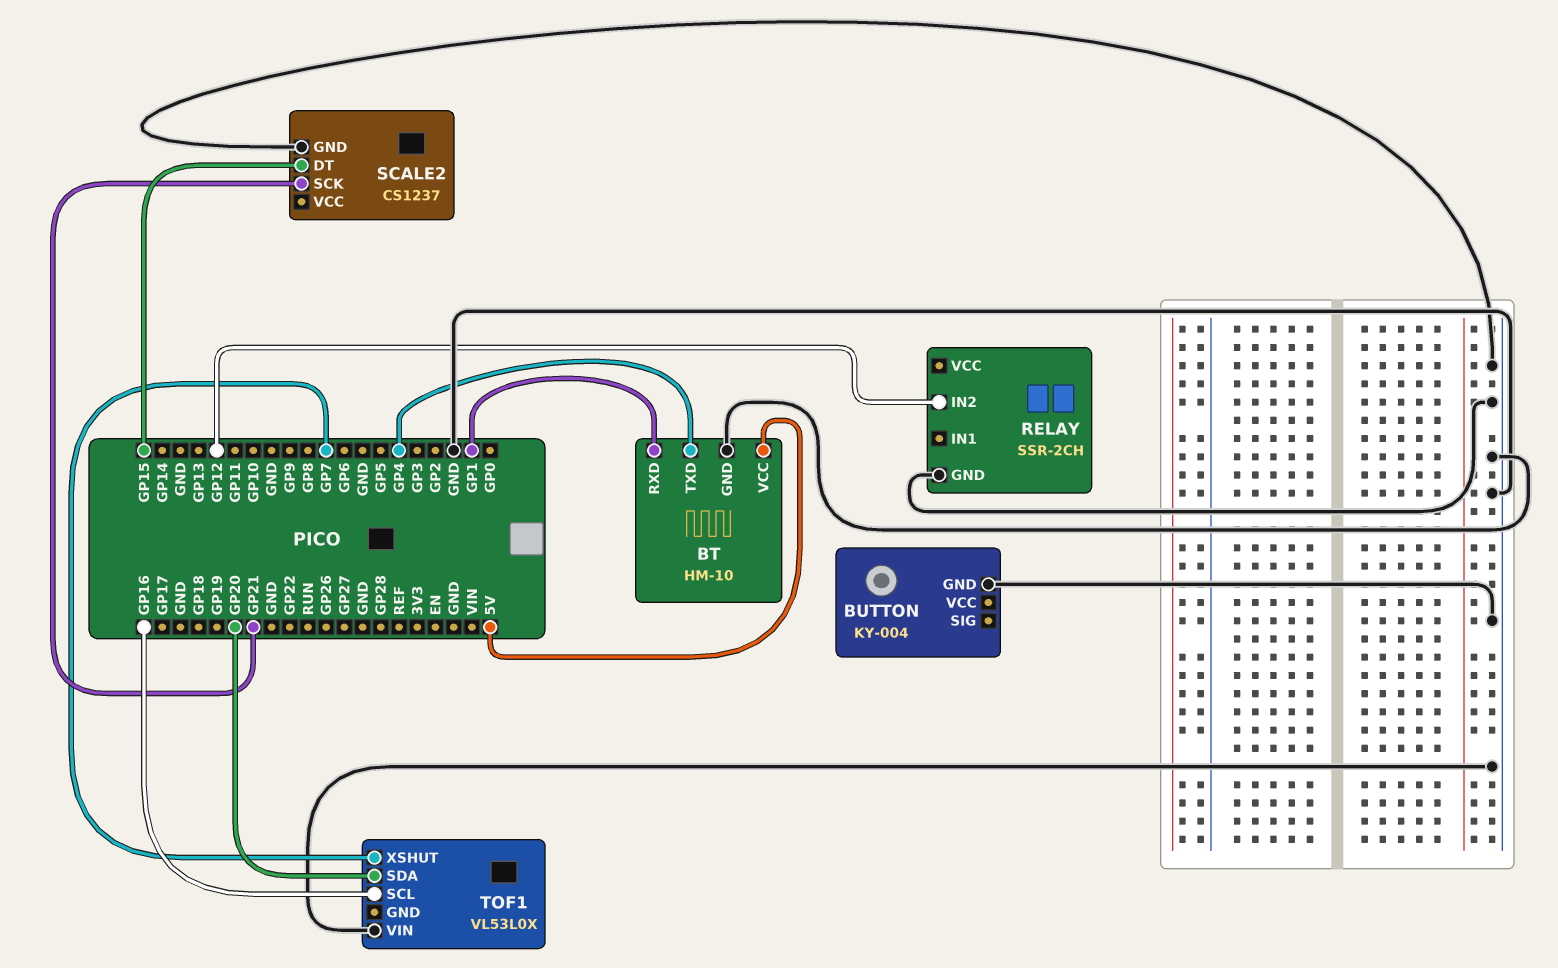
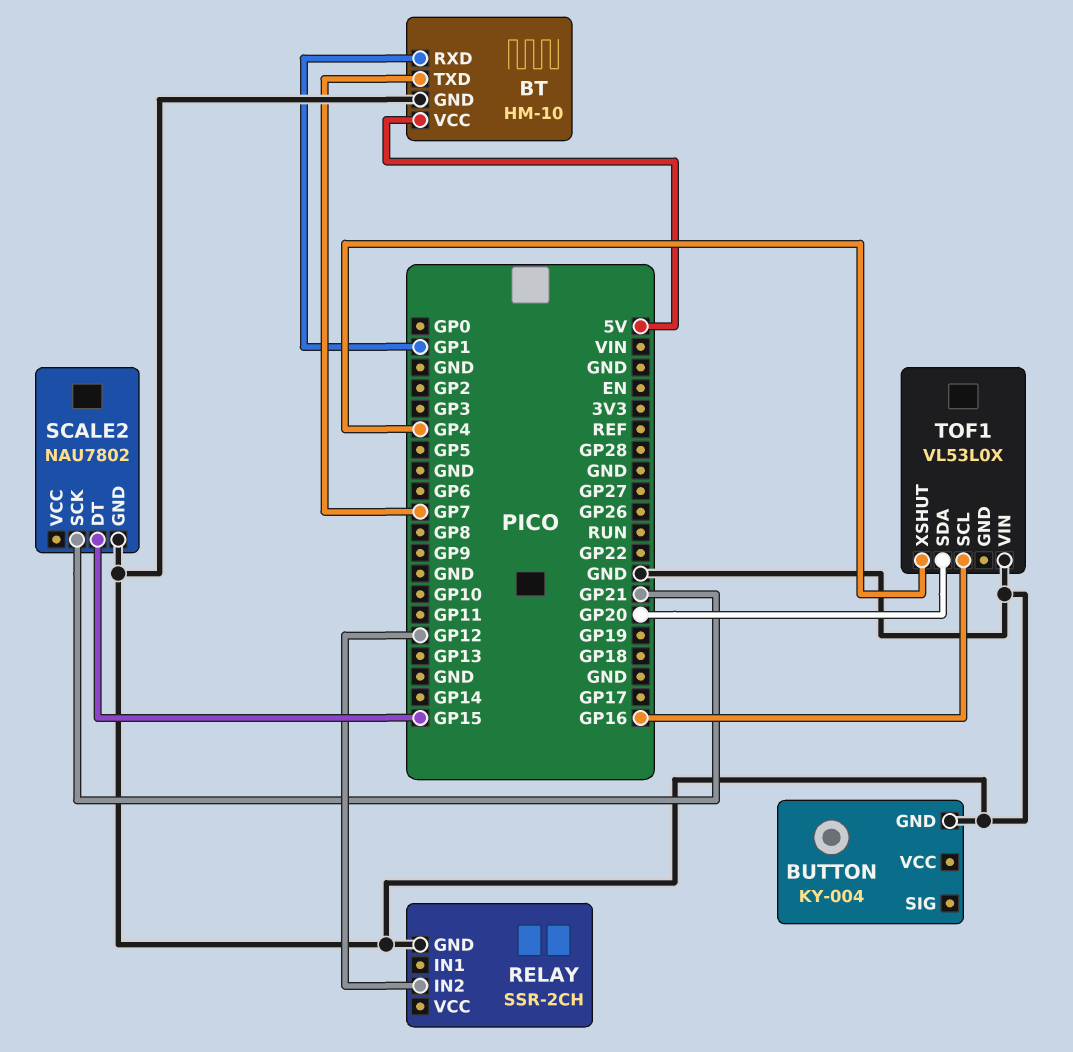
BT pin TXD: GP4 -> GP7
SCALE2: CS1237 -> NAU7802
TOF1 pin XSHUT: GP7 -> GP4

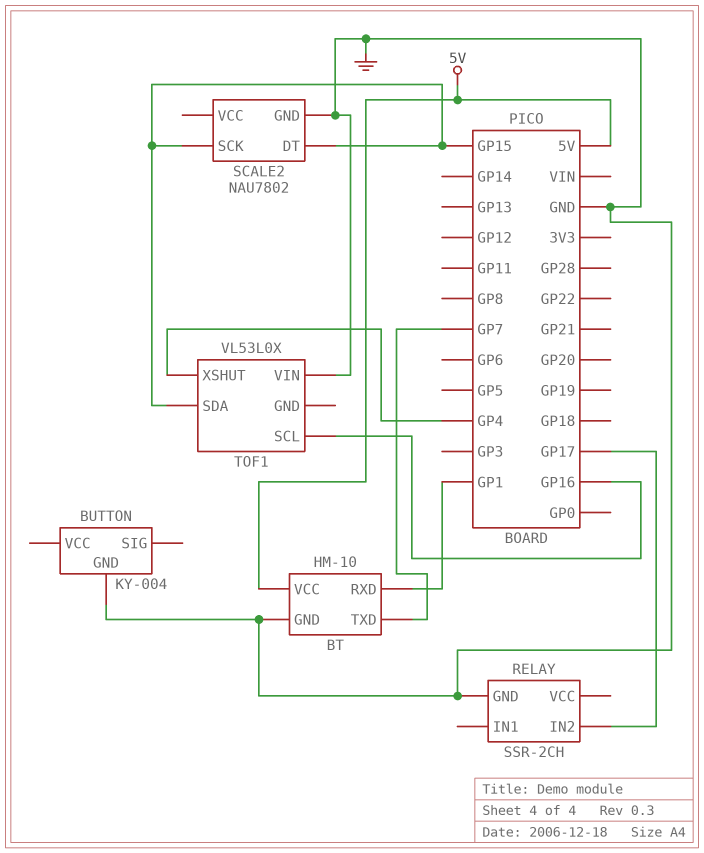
RELAY pin IN2: GP12 -> GP17
SCALE2 pin SCK: GP21 -> GP15
TOF1 pin SDA: GP20 -> GP15

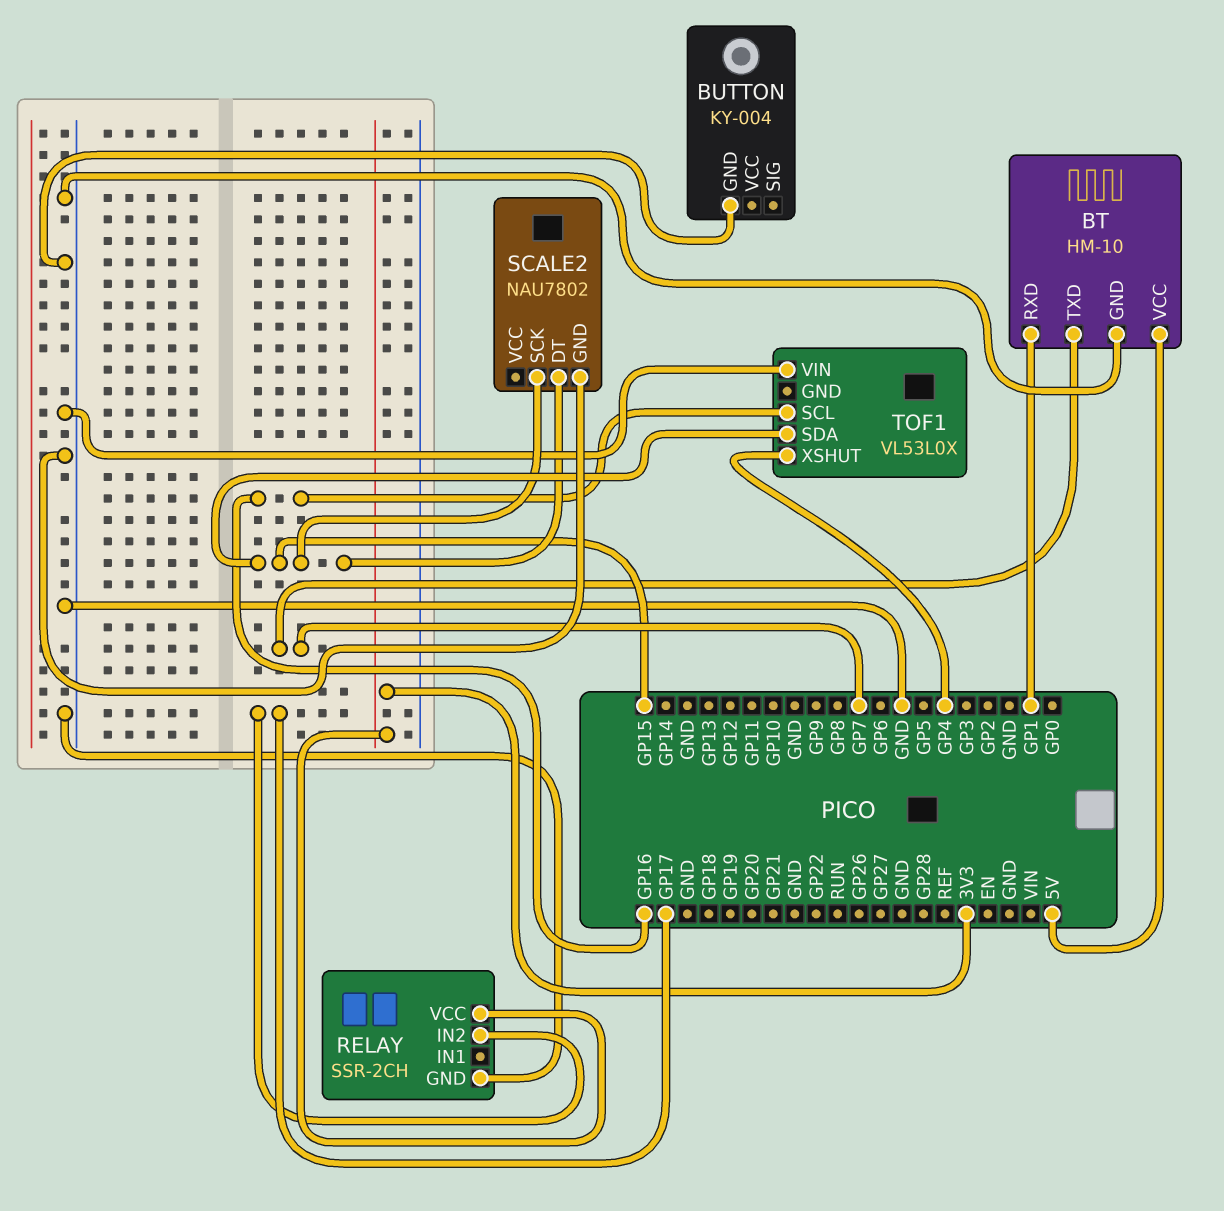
RELAY pin VCC: none -> 3V3

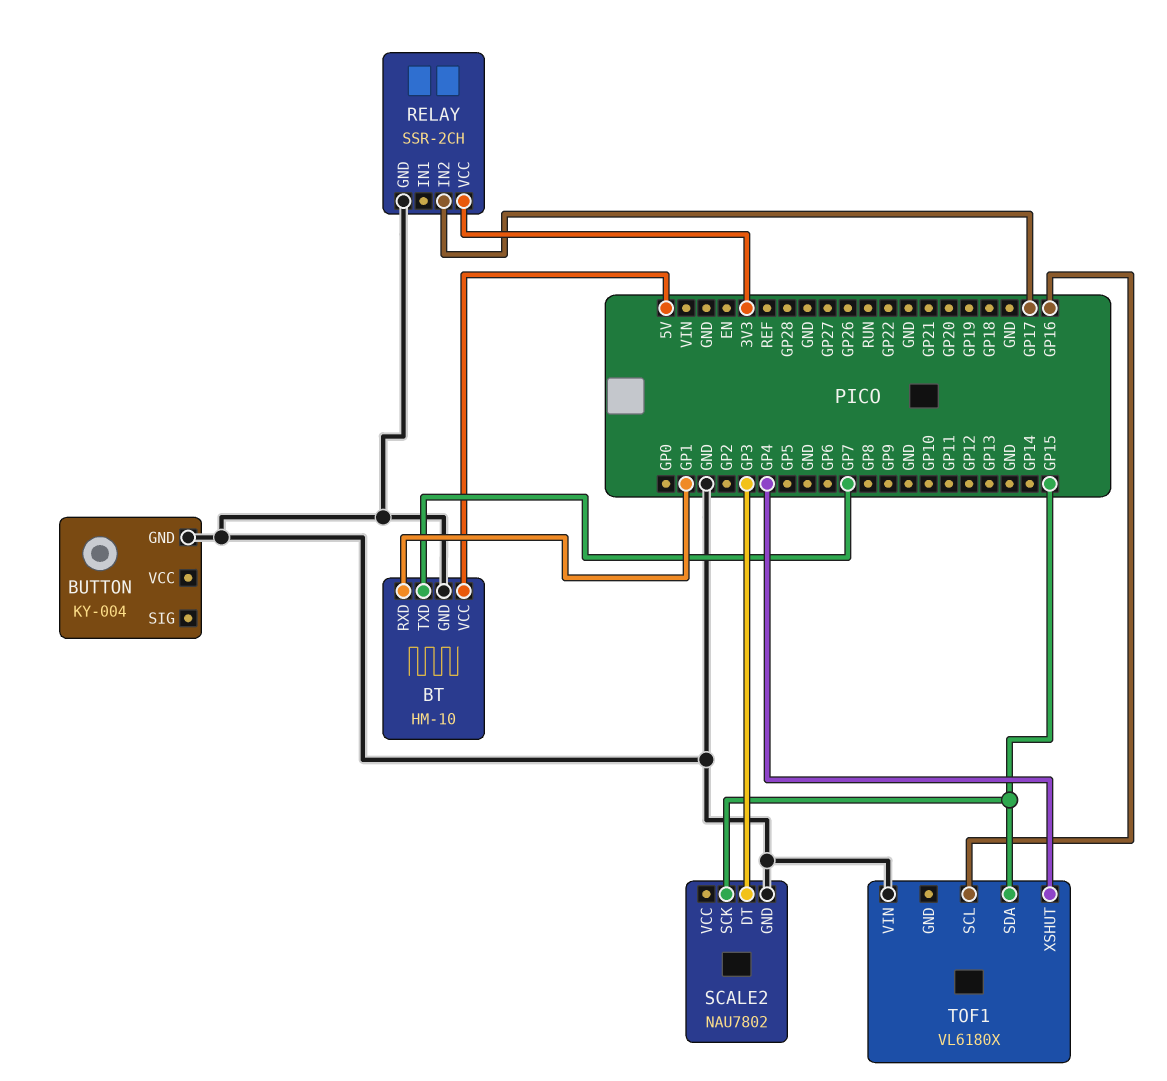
SCALE2 pin DT: GP15 -> GP3
TOF1: VL53L0X -> VL6180X

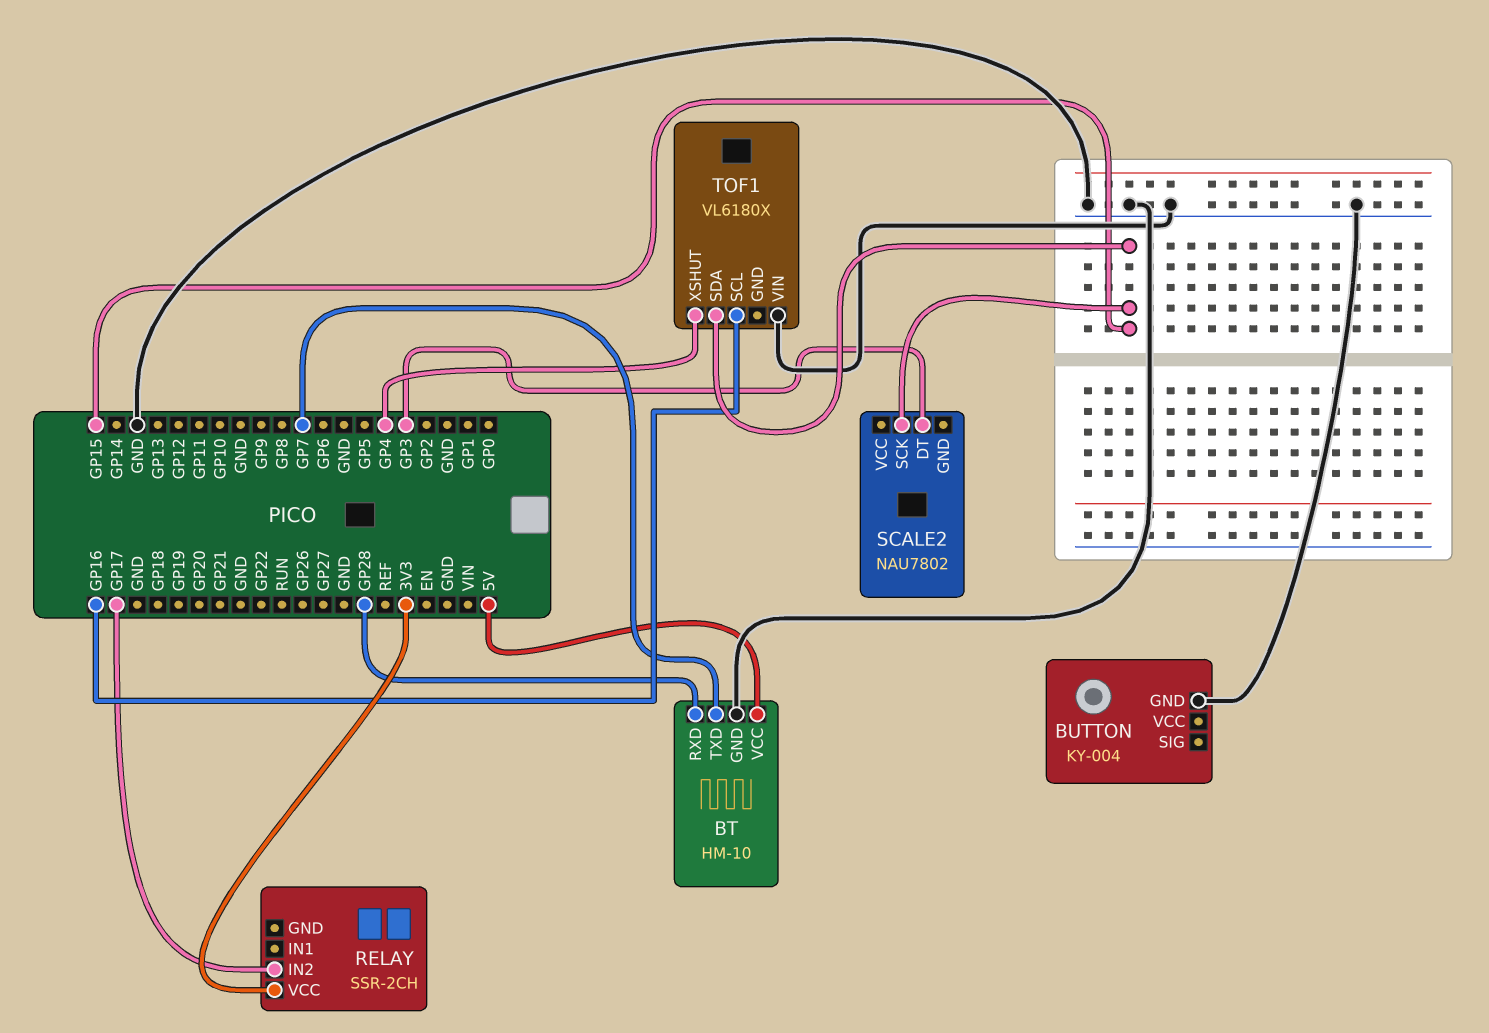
BT pin RXD: GP1 -> GP28
RELAY pin GND: GND -> none
SCALE2 pin GND: GND -> none

